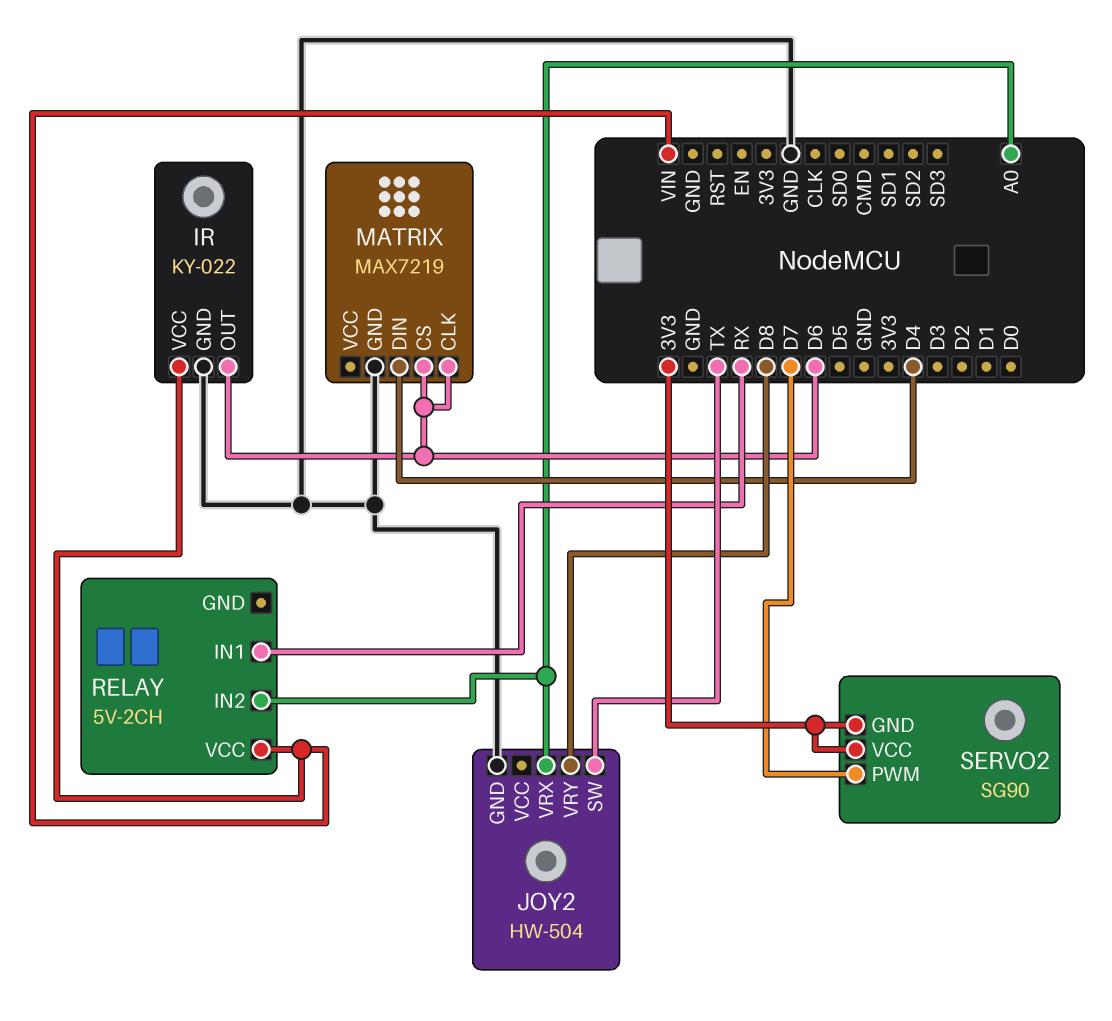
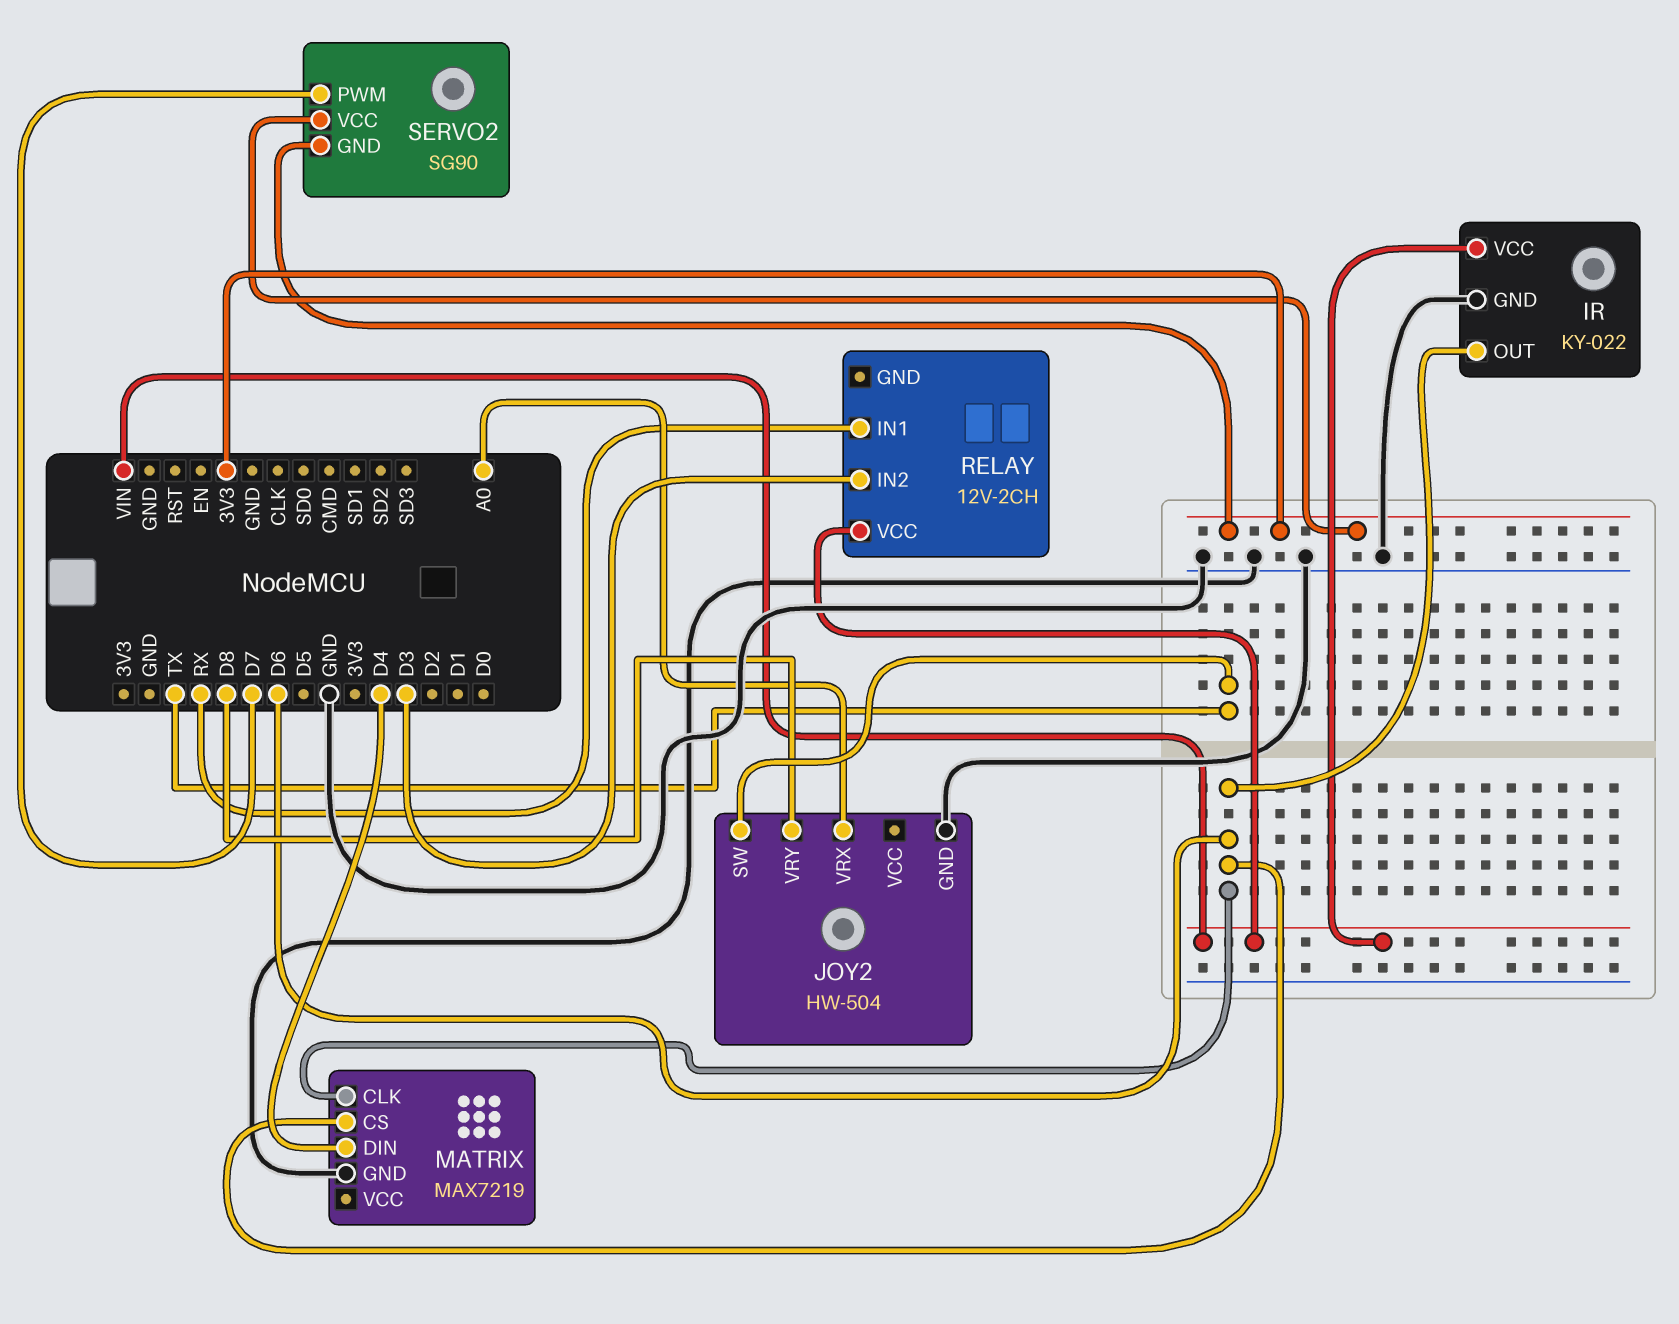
RELAY: 5V-2CH -> 12V-2CH
RELAY pin IN2: A0 -> D3

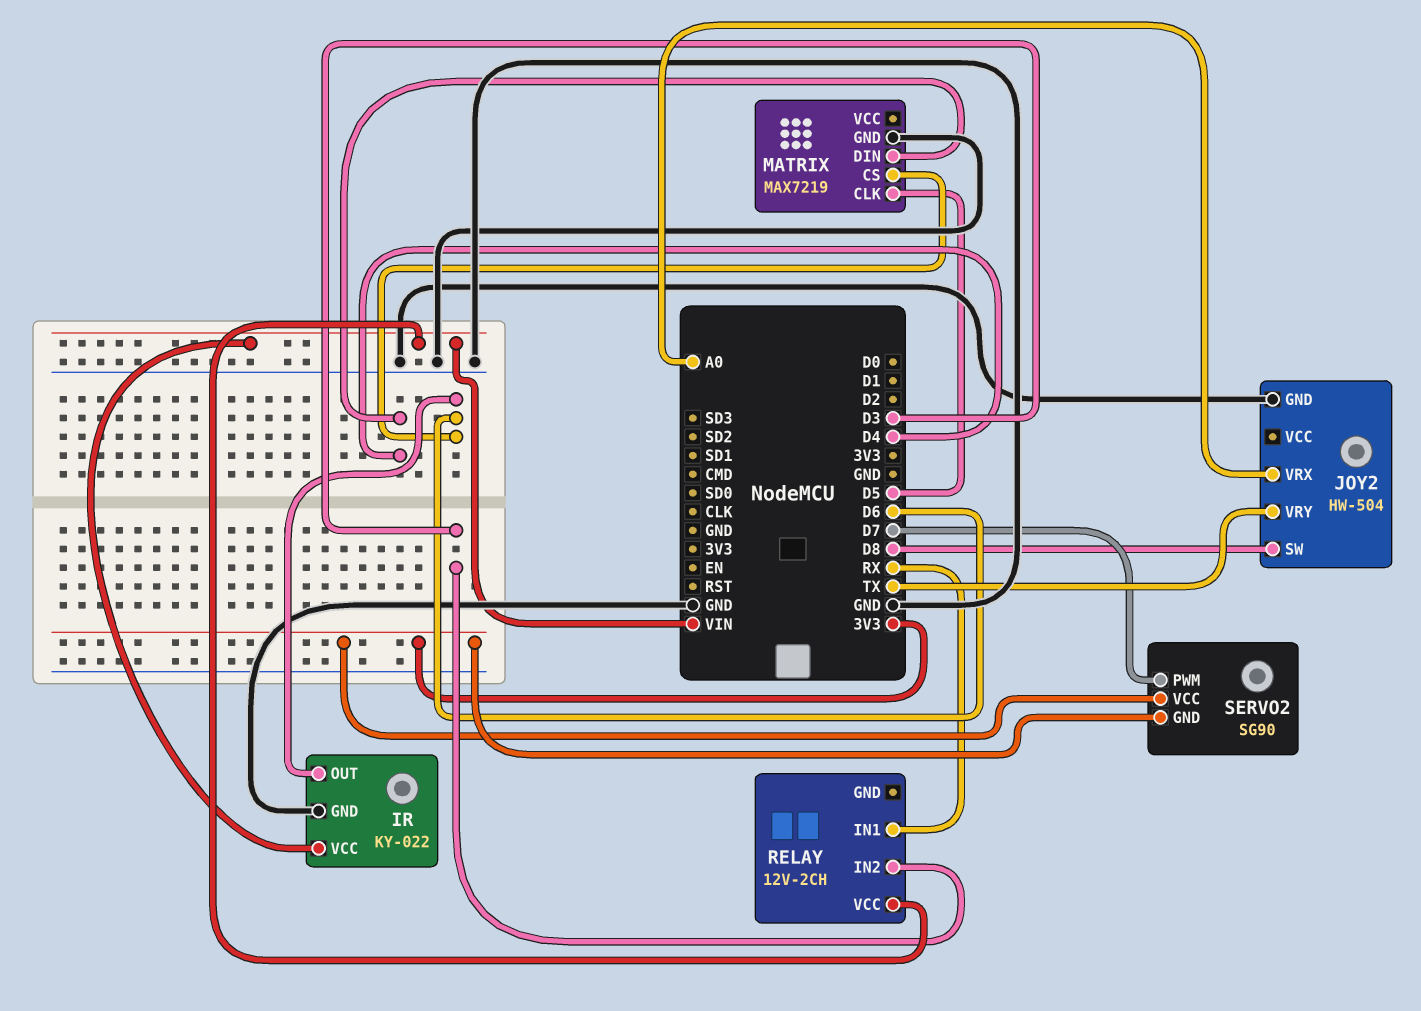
JOY2 pin SW: TX -> D8
JOY2 pin VRY: D8 -> TX
MATRIX pin CLK: D6 -> D5

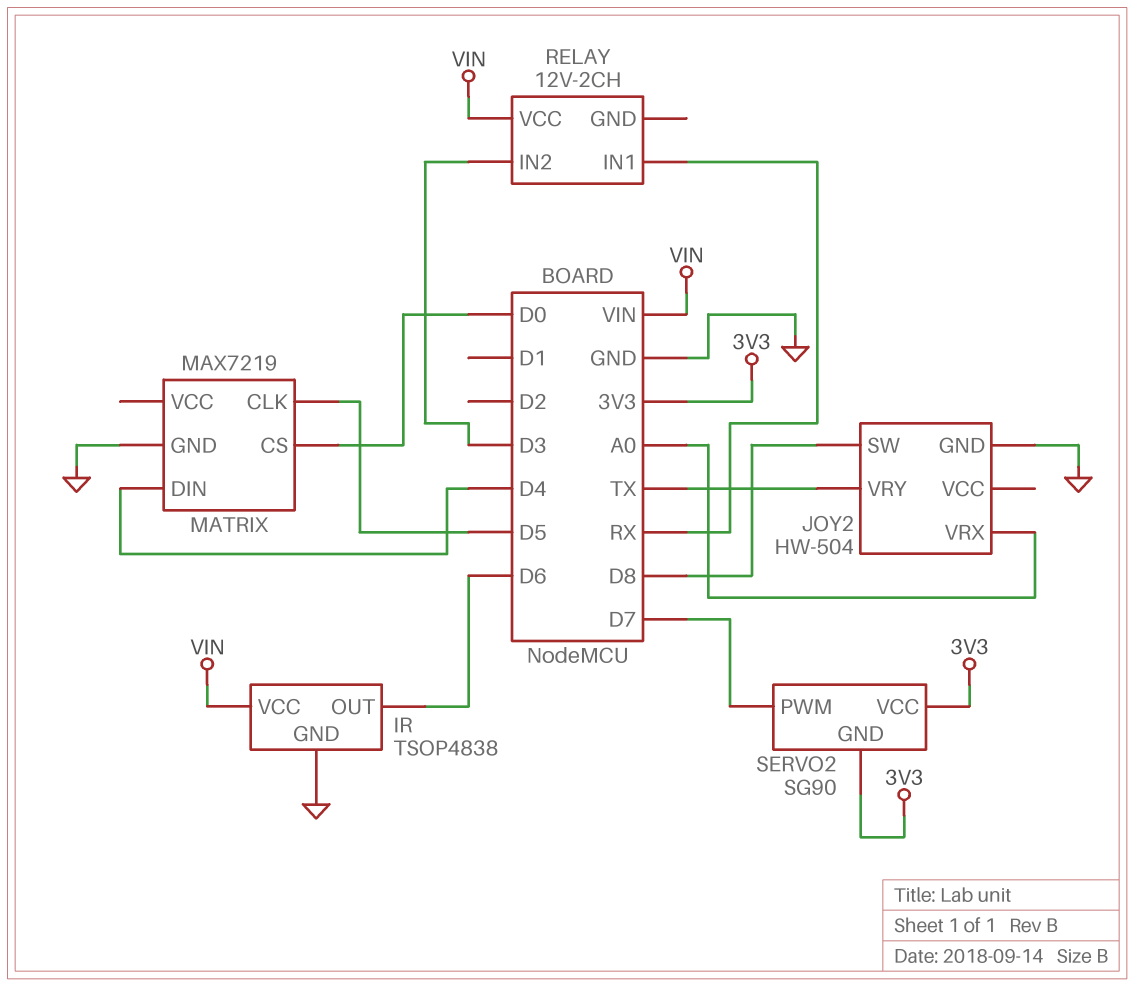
IR: KY-022 -> TSOP4838
MATRIX pin CS: D6 -> D0

